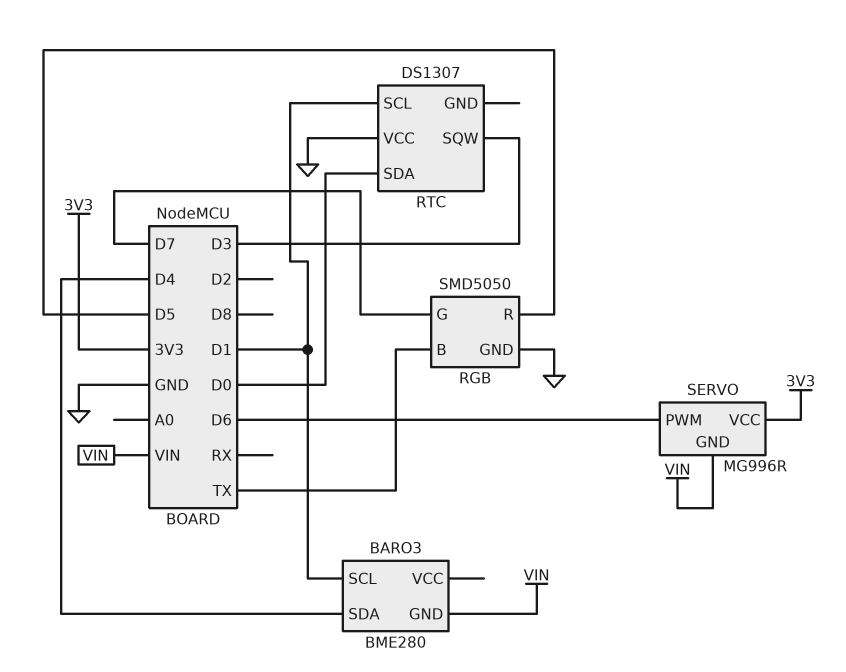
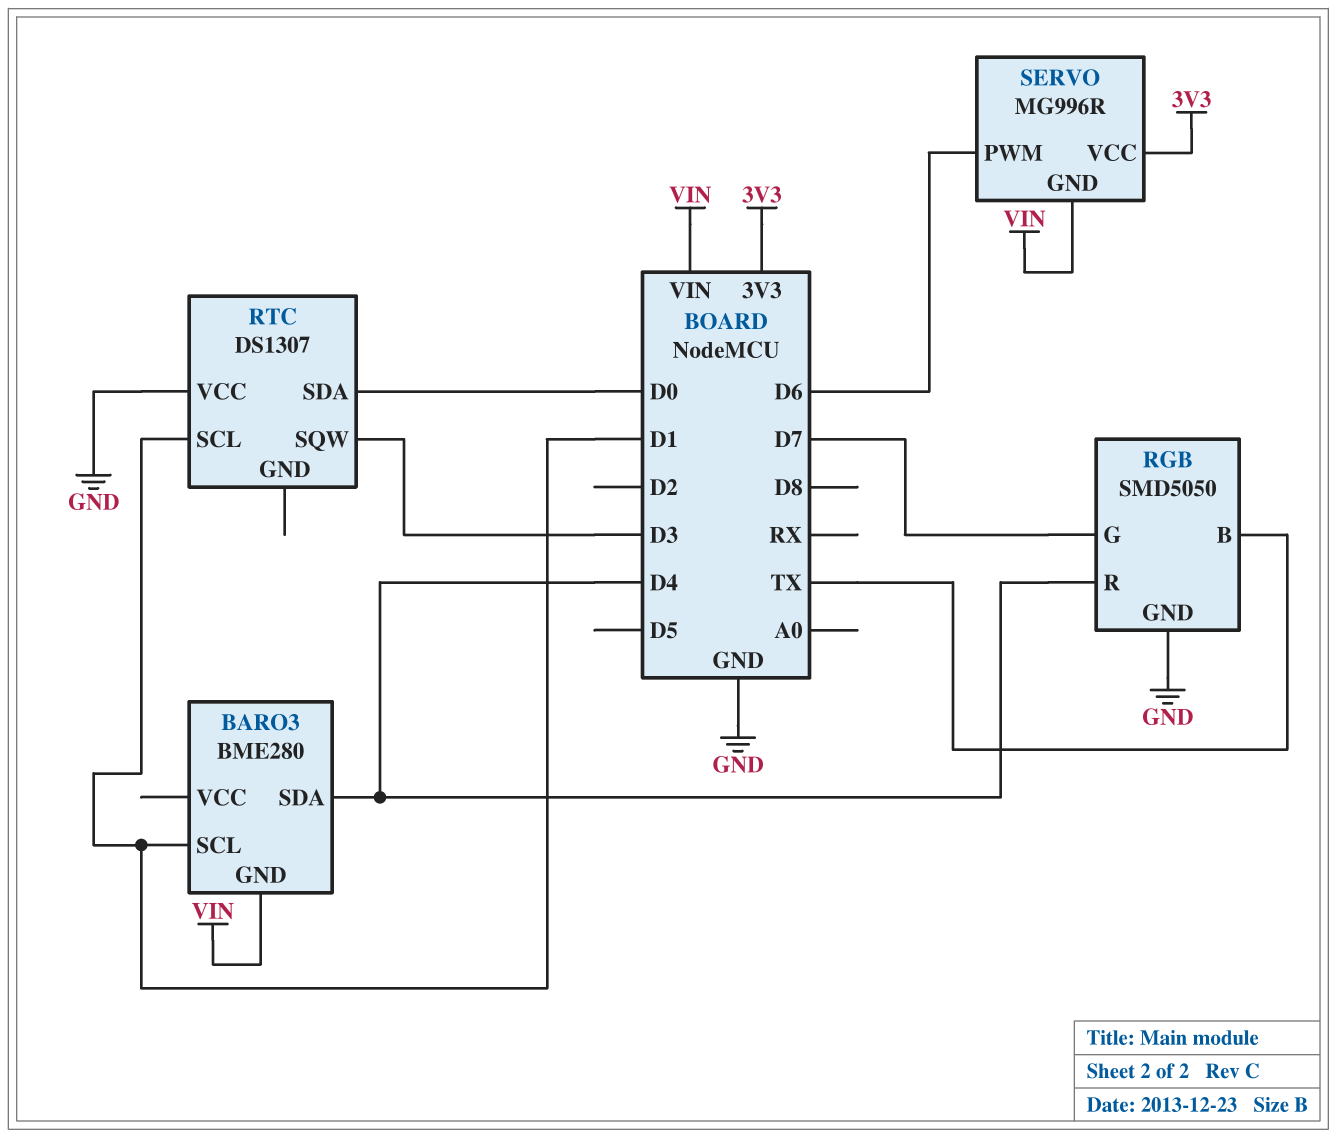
RGB pin R: D5 -> D4

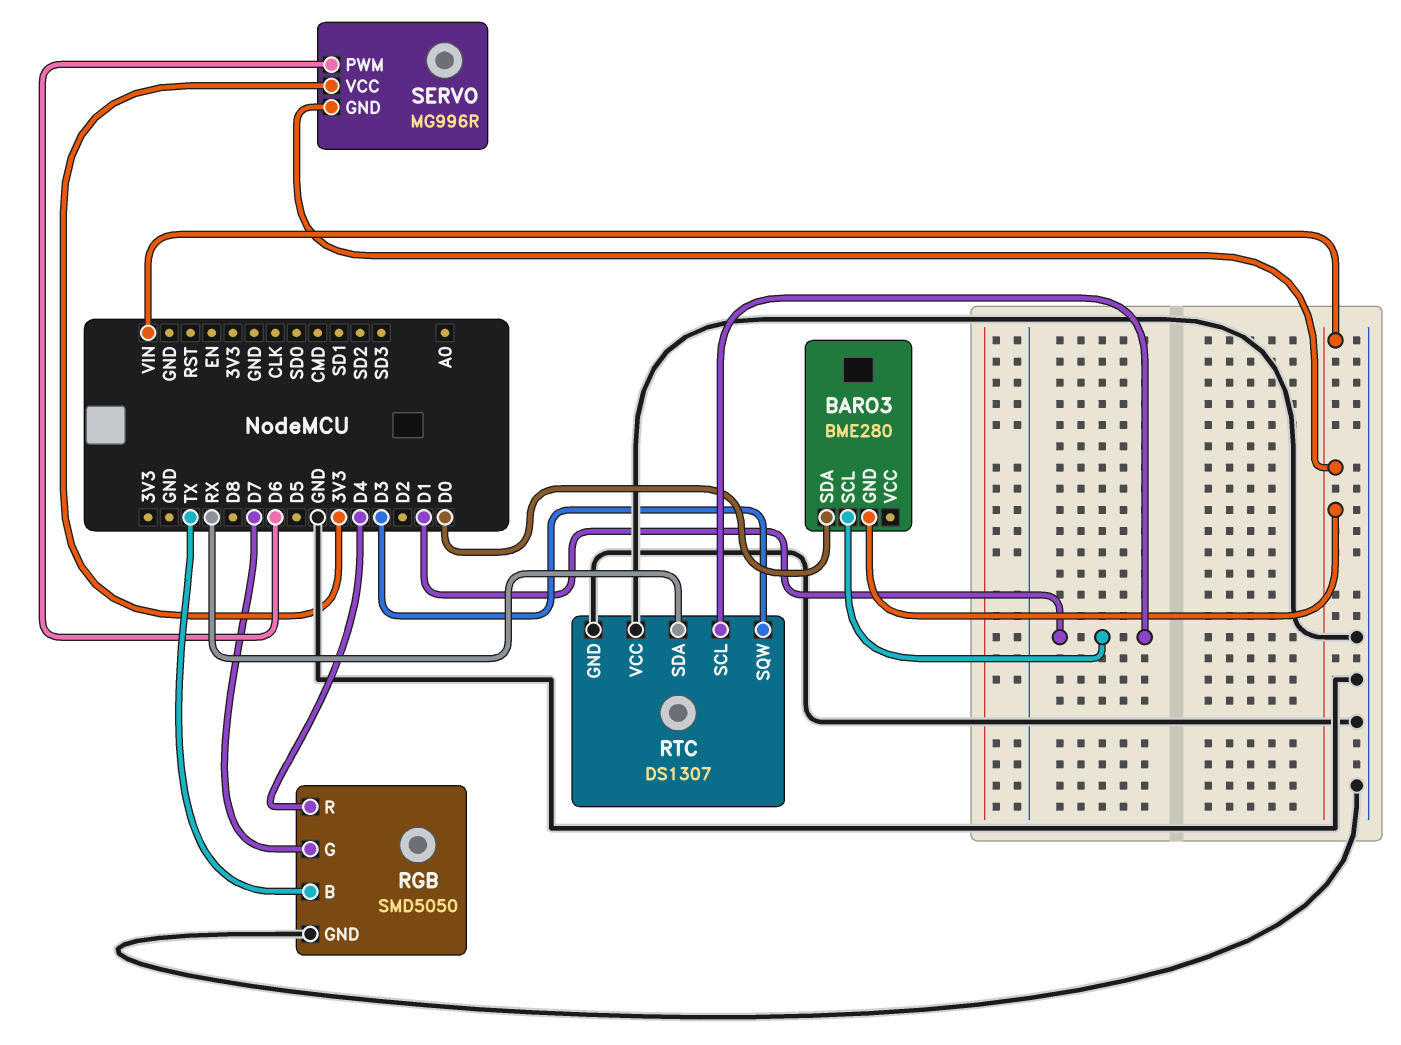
BARO3 pin SDA: D4 -> D0
RTC pin GND: none -> GND
RTC pin SDA: D0 -> RX

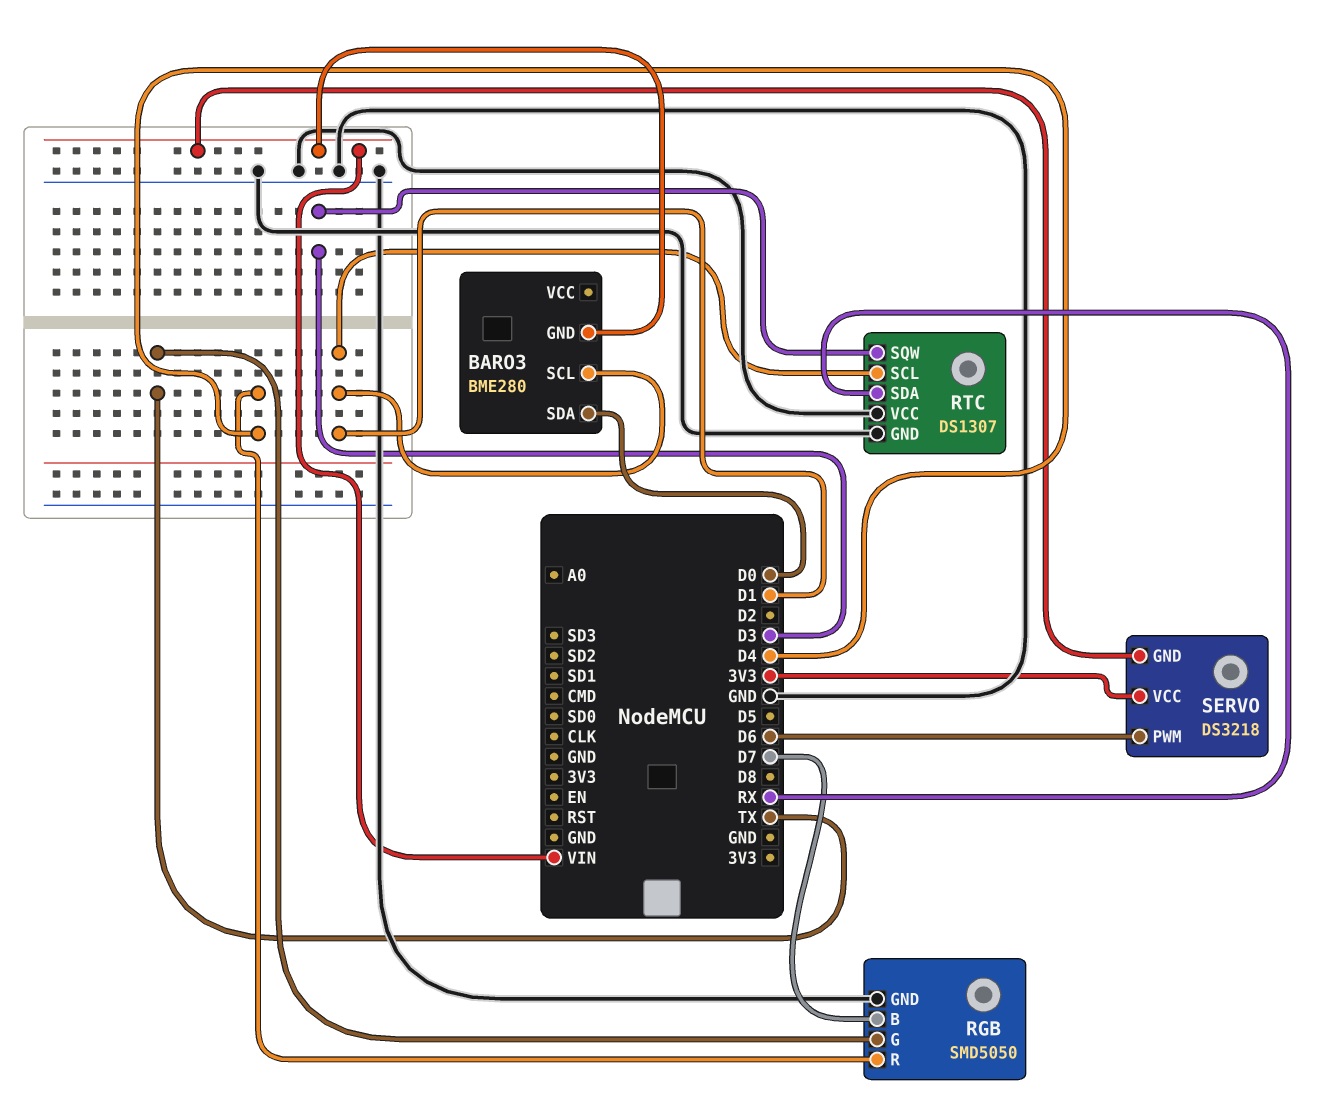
RGB pin B: TX -> D7
RGB pin G: D7 -> TX
SERVO: MG996R -> DS3218

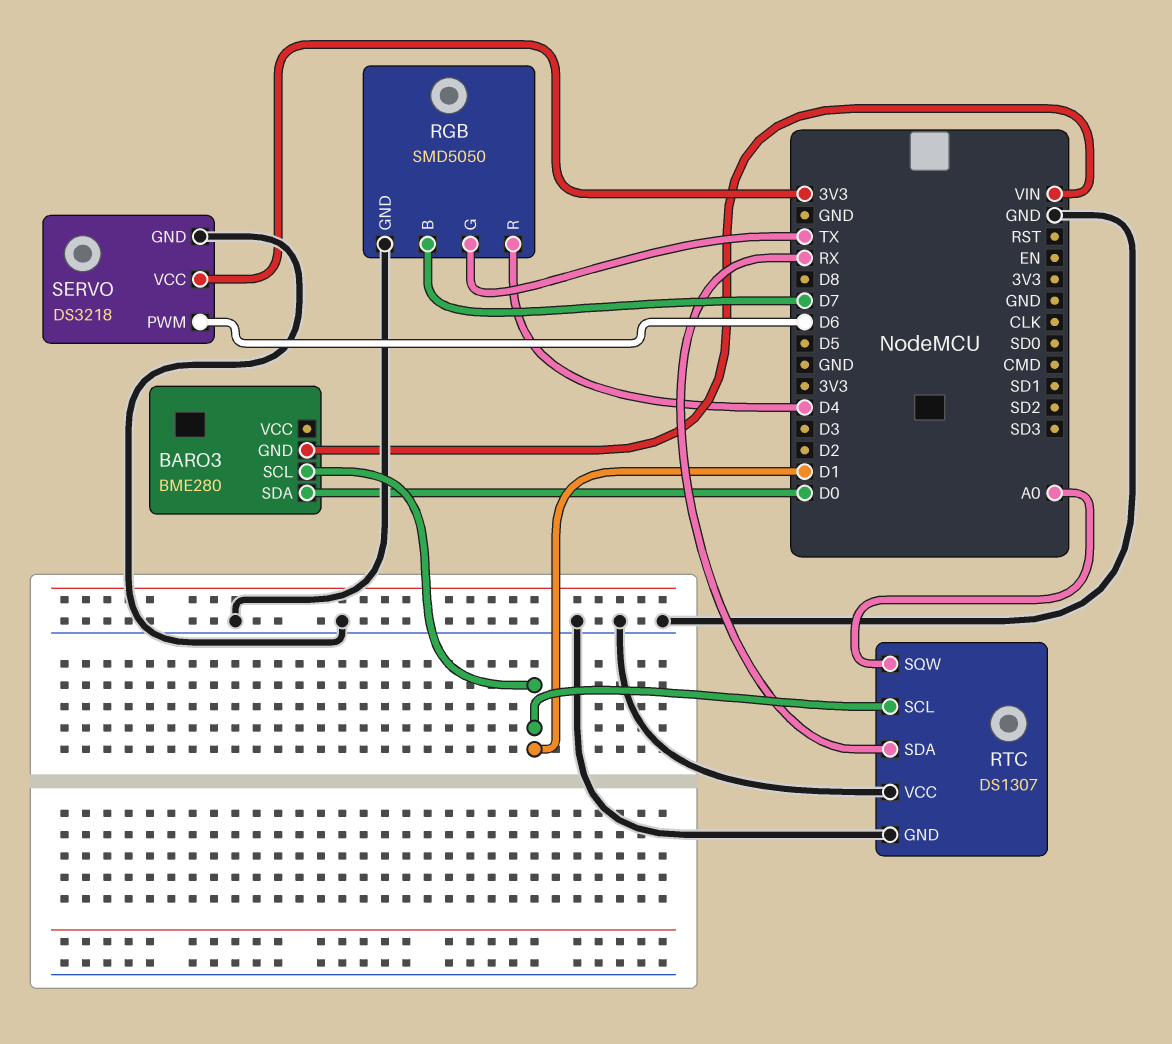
RTC pin SQW: D3 -> A0
SERVO pin GND: VIN -> GND

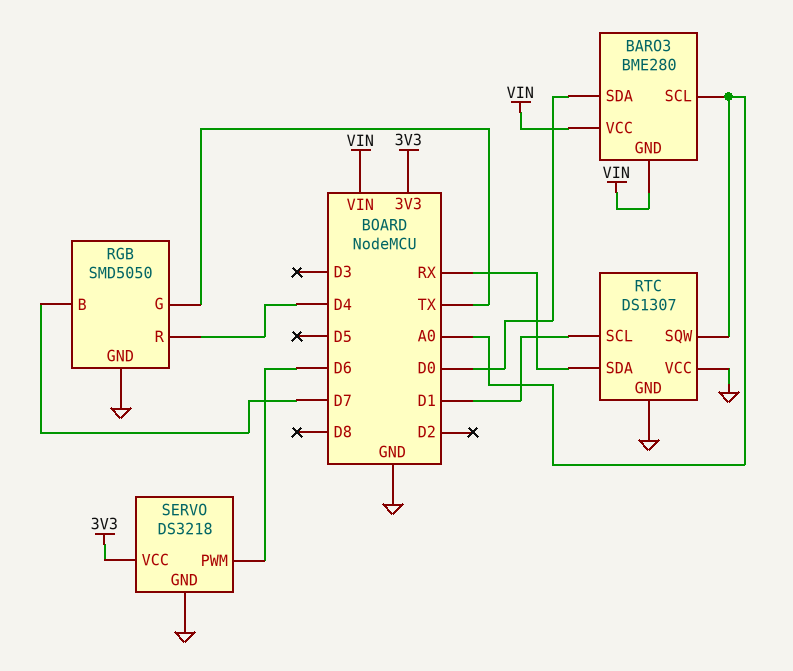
BARO3 pin SCL: D1 -> A0
BARO3 pin VCC: none -> VIN

